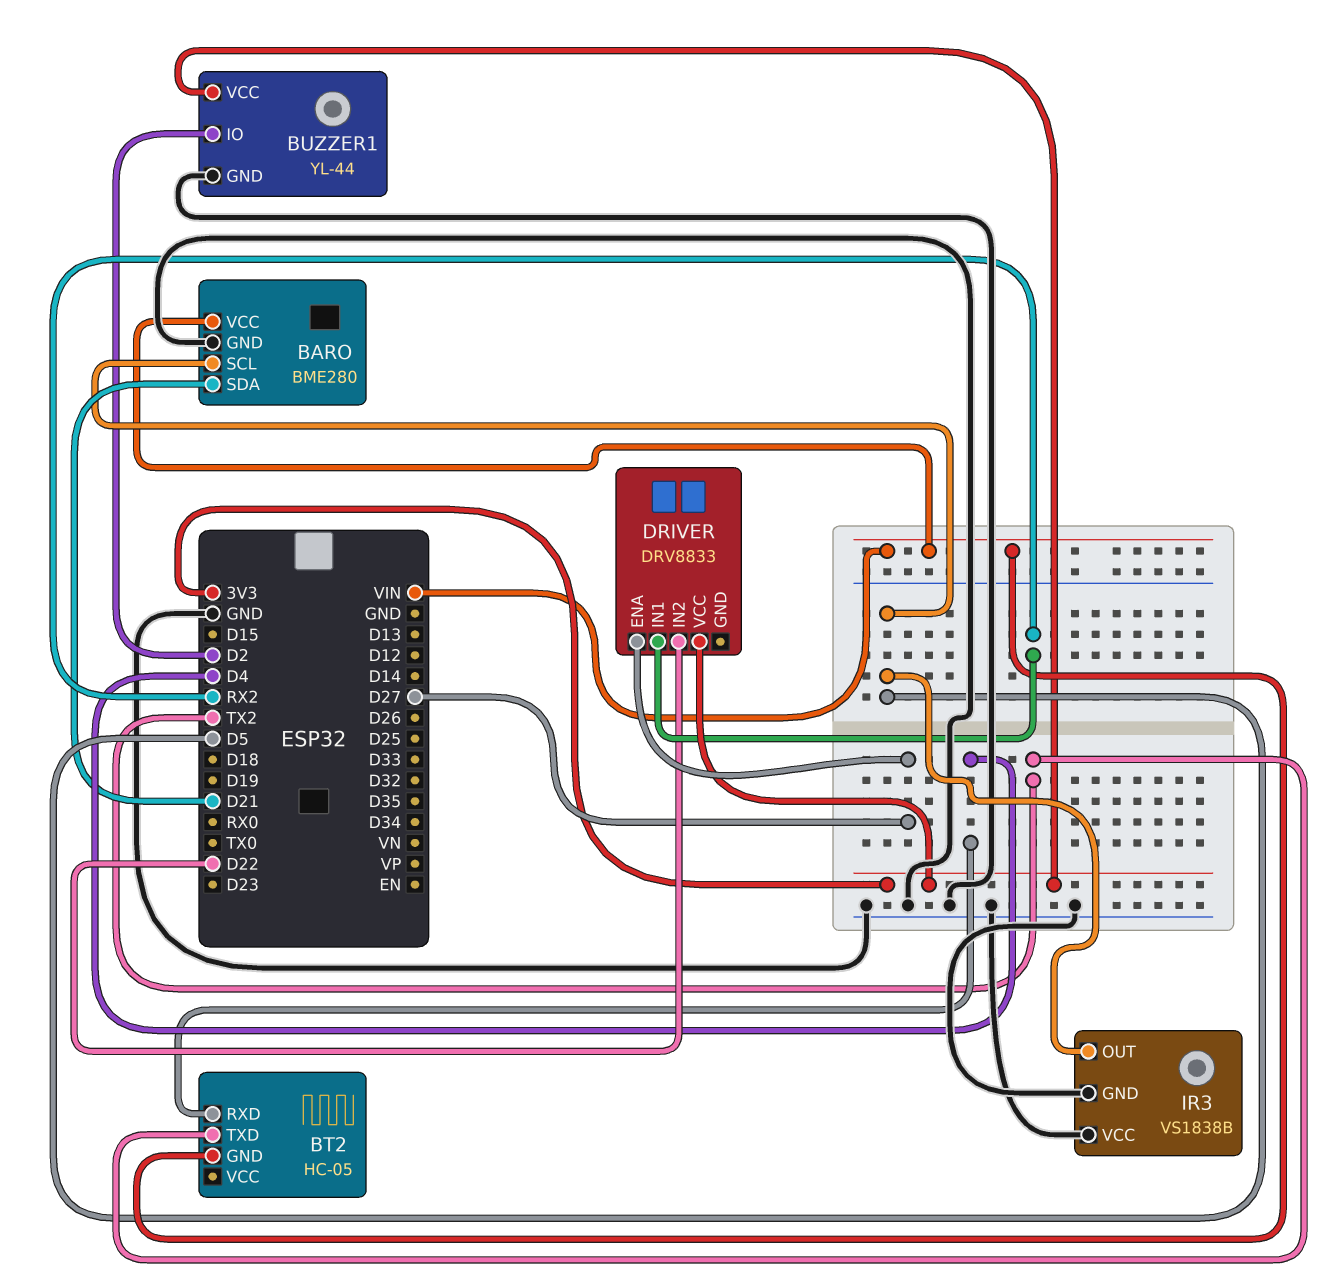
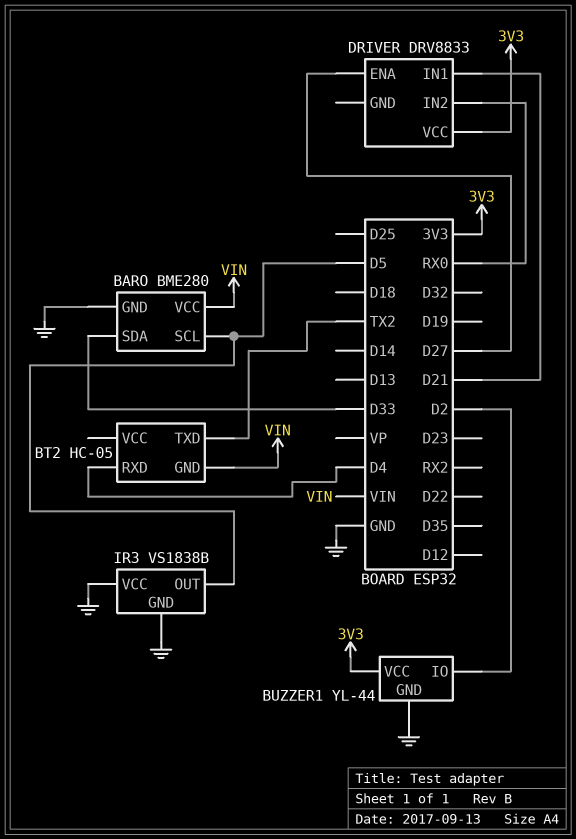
BARO pin SDA: D21 -> D33
DRIVER pin IN1: RX2 -> D21
DRIVER pin IN2: D22 -> RX0

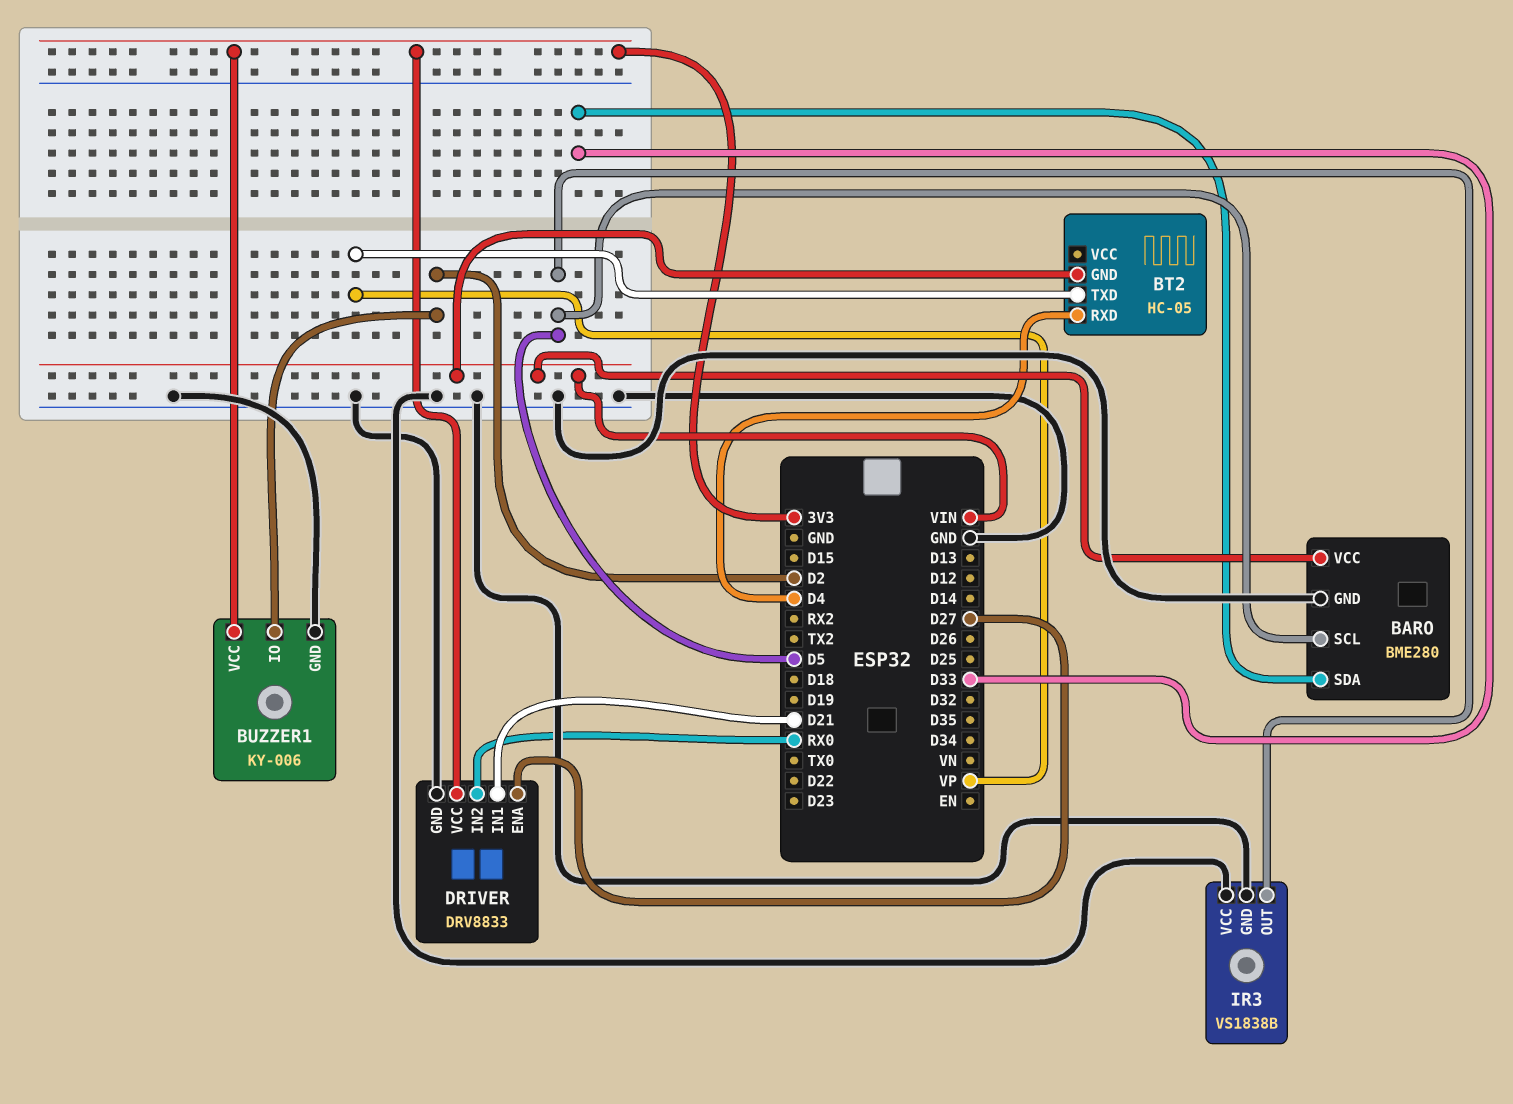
BT2 pin TXD: TX2 -> VP
BUZZER1: YL-44 -> KY-006
DRIVER pin GND: none -> GND

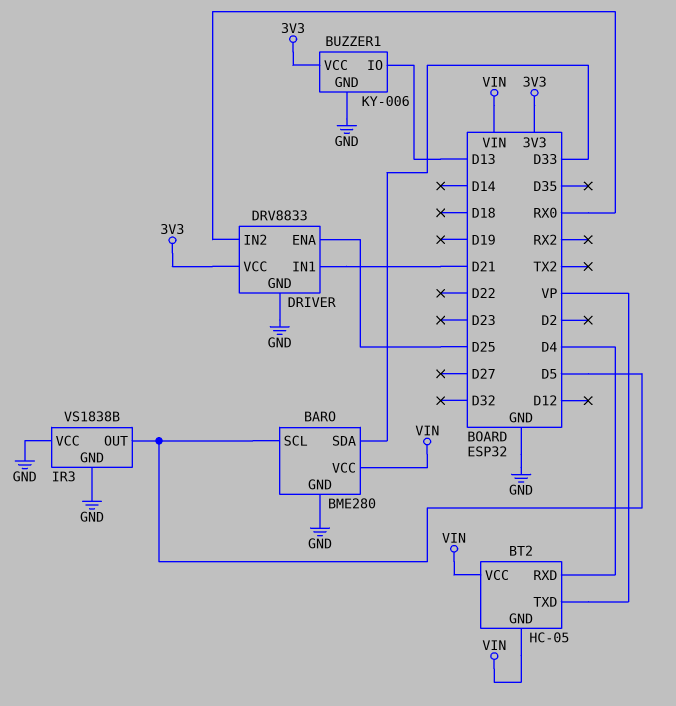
BT2 pin VCC: none -> VIN
BUZZER1 pin IO: D2 -> D13
DRIVER pin ENA: D27 -> D25

